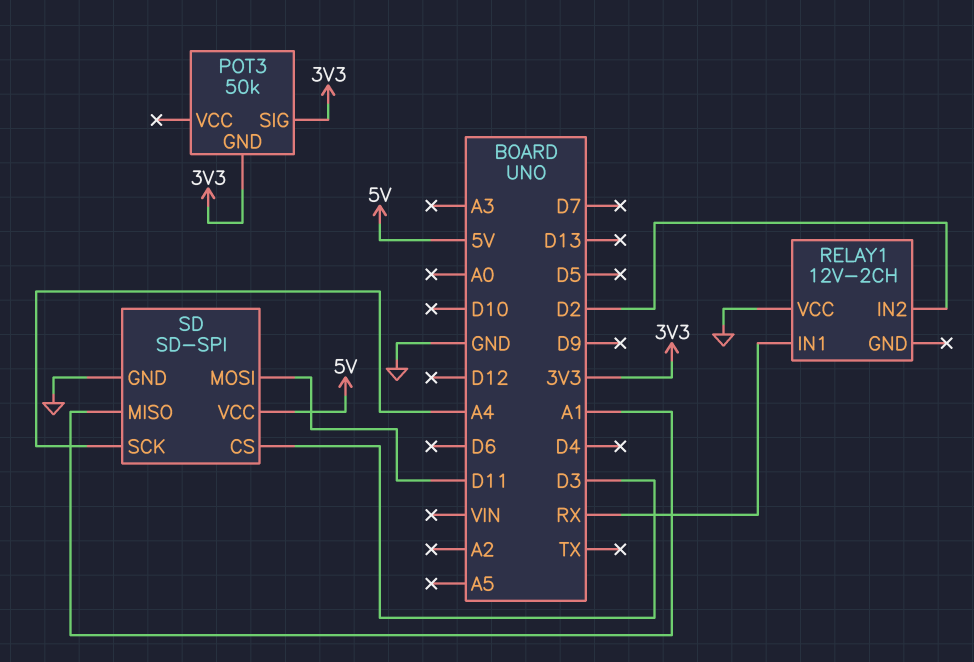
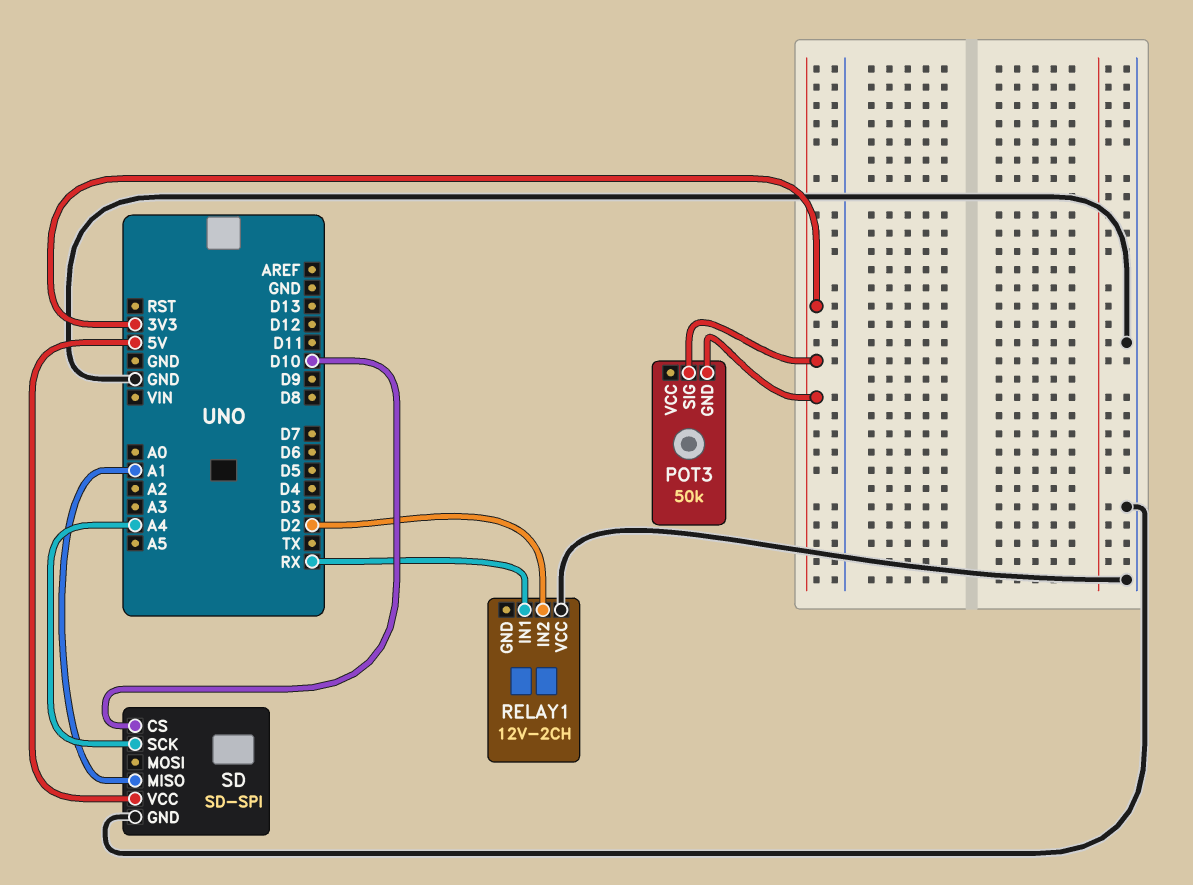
SD pin CS: D3 -> D10
SD pin MOSI: D11 -> none

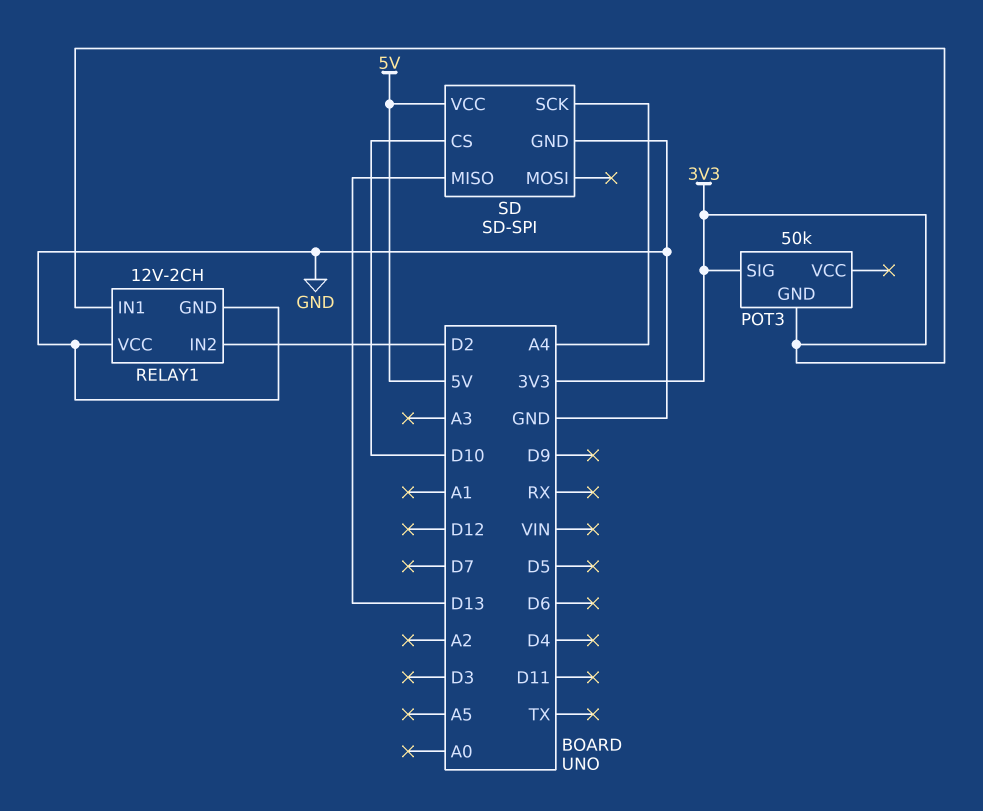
RELAY1 pin GND: none -> GND
RELAY1 pin IN1: RX -> 3V3
SD pin MISO: A1 -> D13

